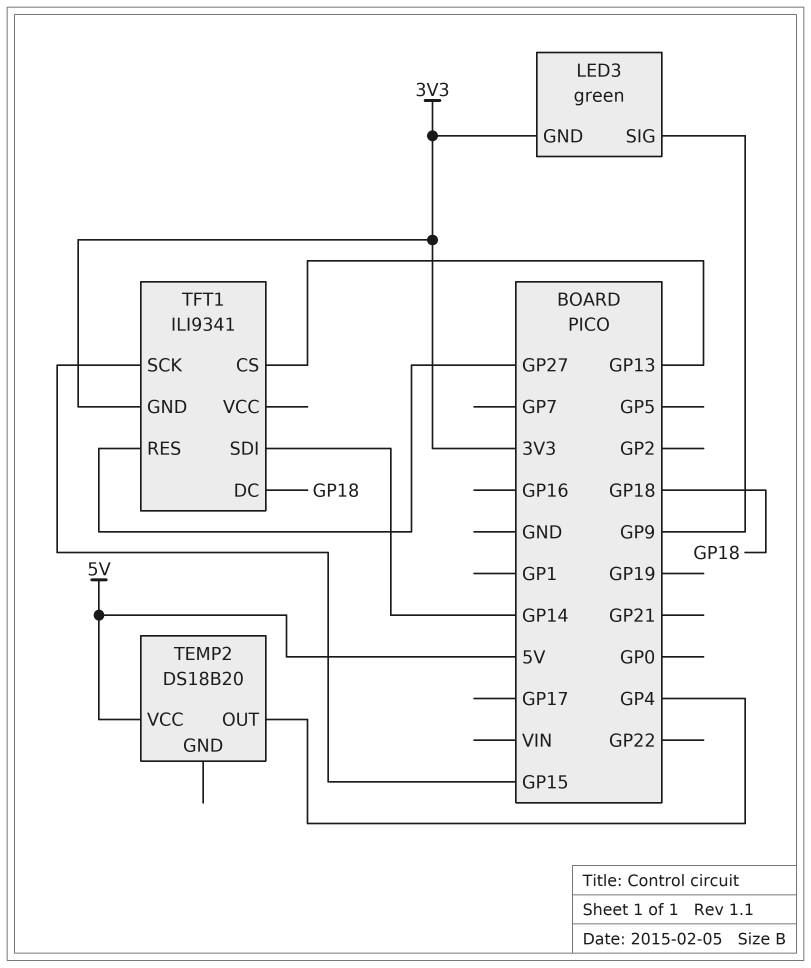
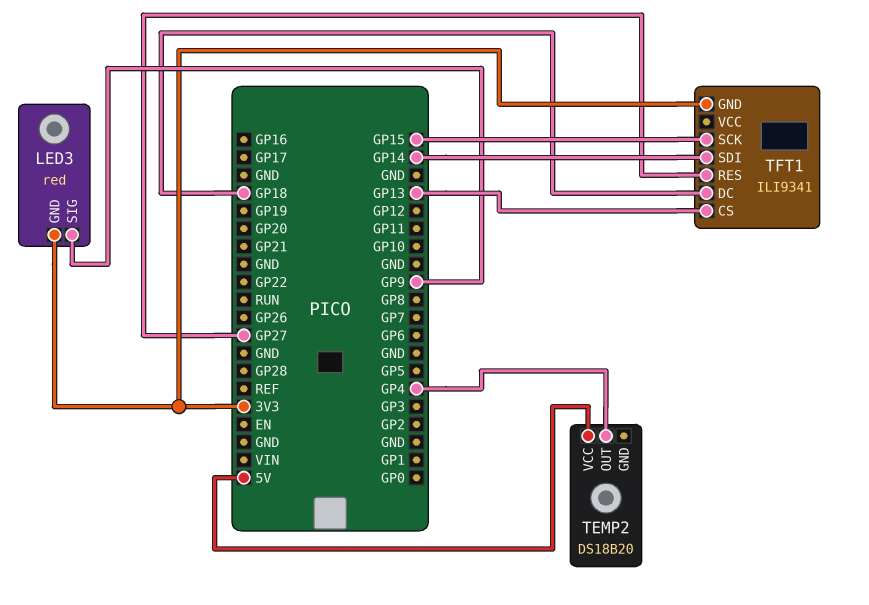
LED3: green -> red

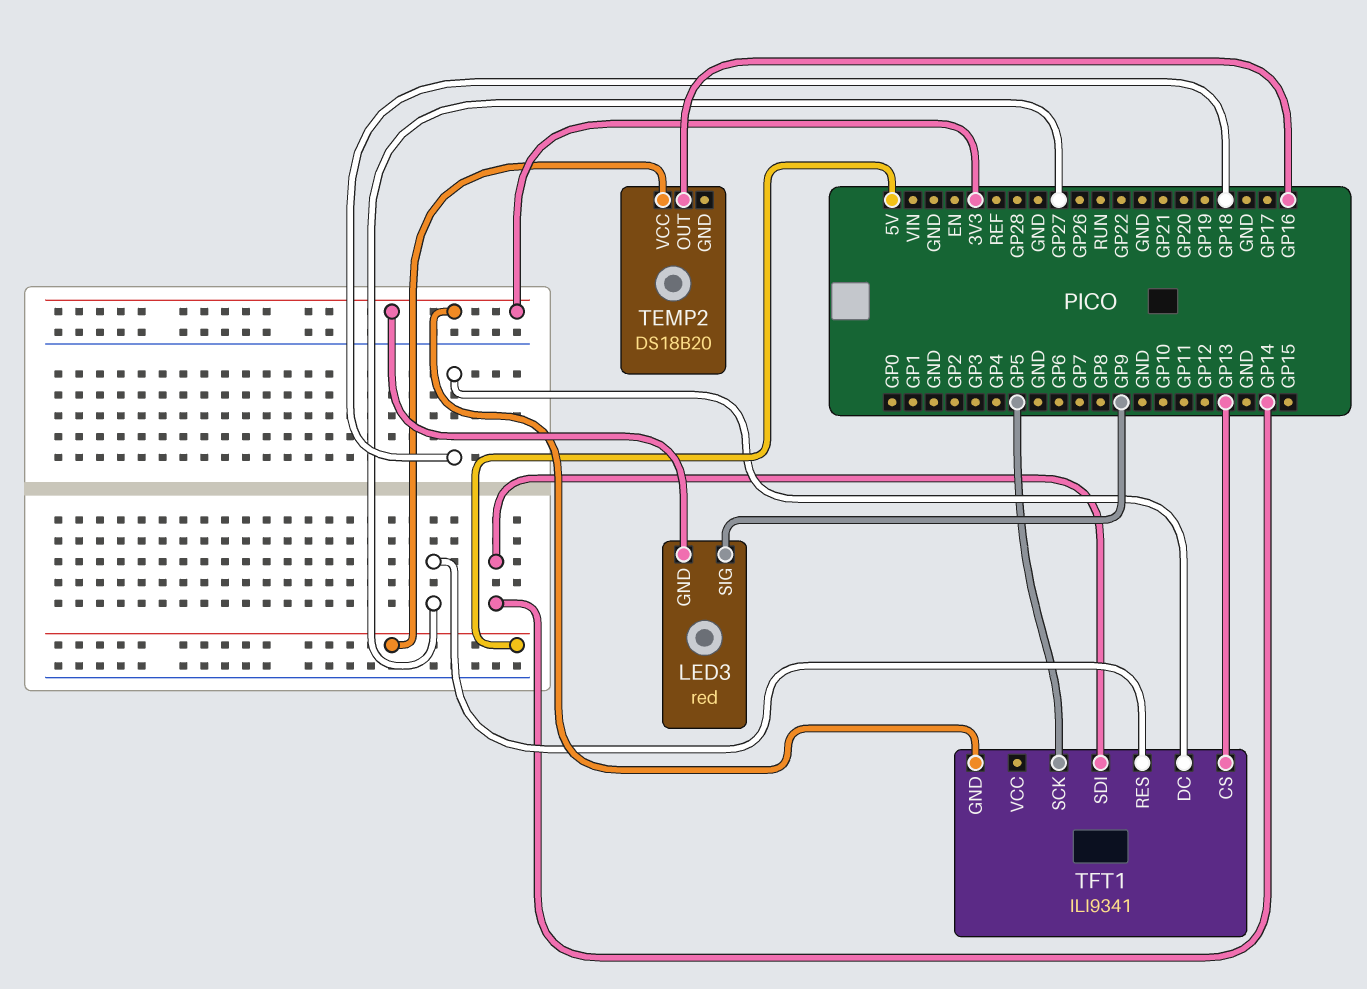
TEMP2 pin OUT: GP4 -> GP16
TFT1 pin SCK: GP15 -> GP5

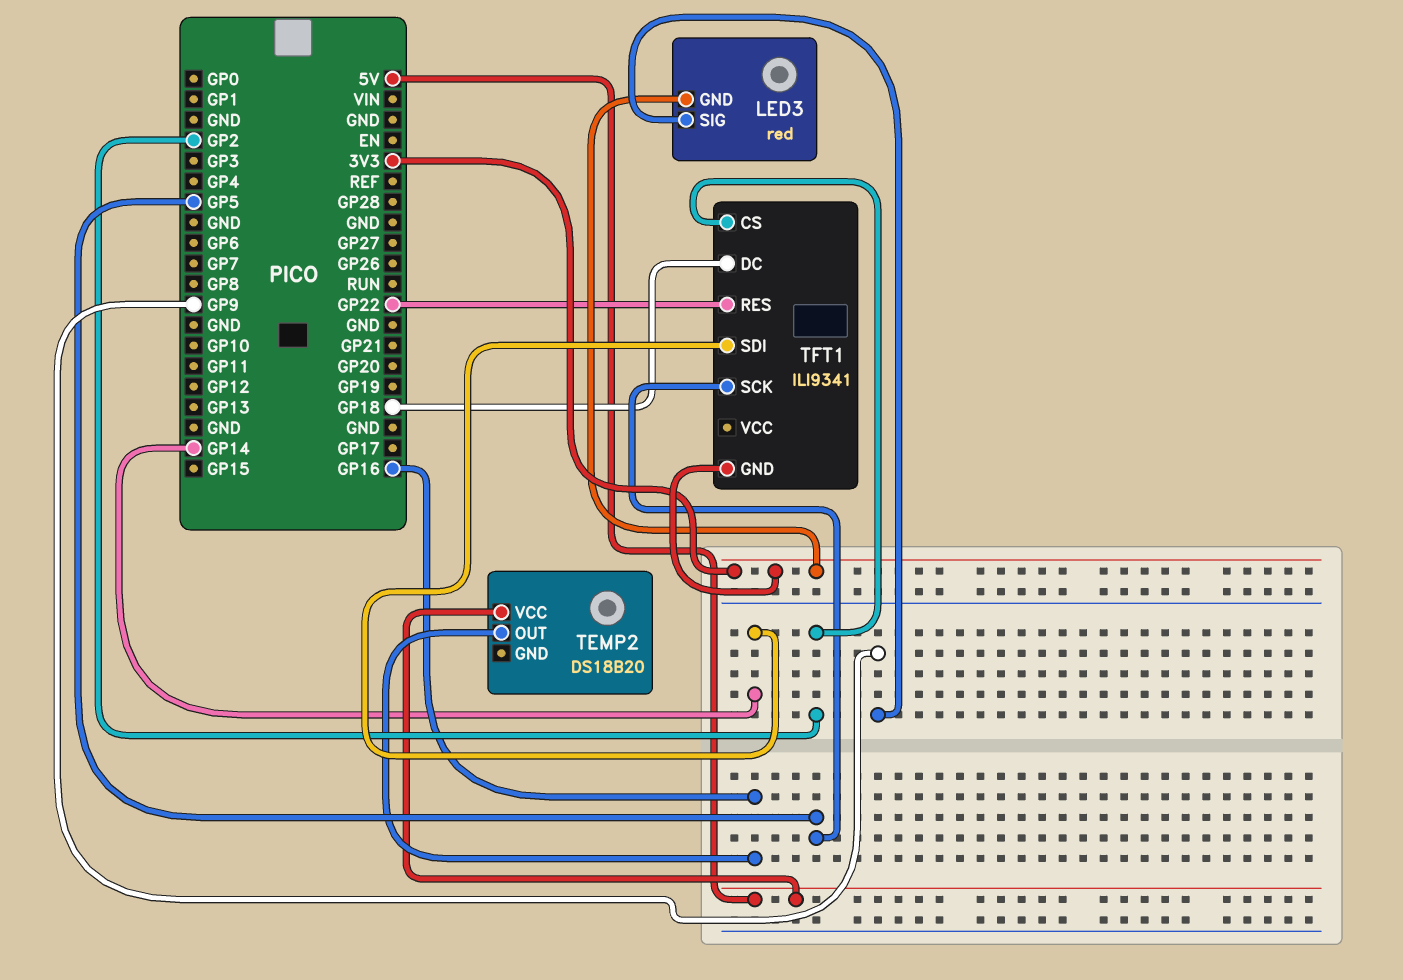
TFT1 pin CS: GP13 -> GP2
TFT1 pin RES: GP27 -> GP22

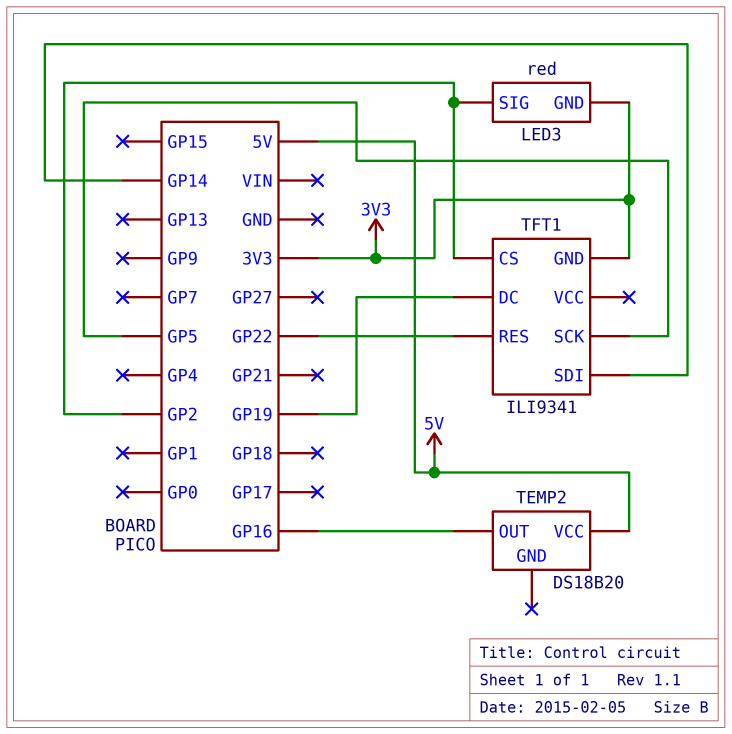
LED3 pin SIG: GP9 -> GP2
TFT1 pin DC: GP18 -> GP19

